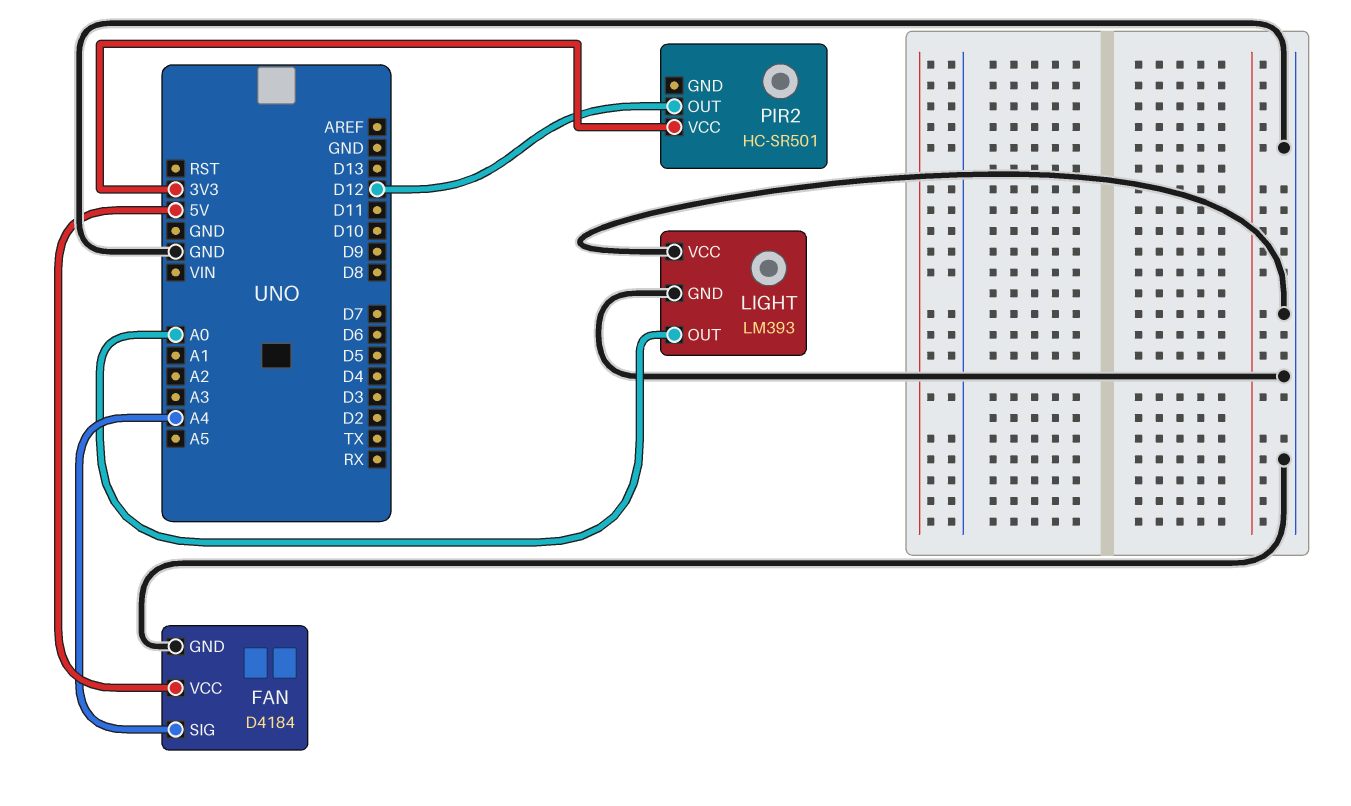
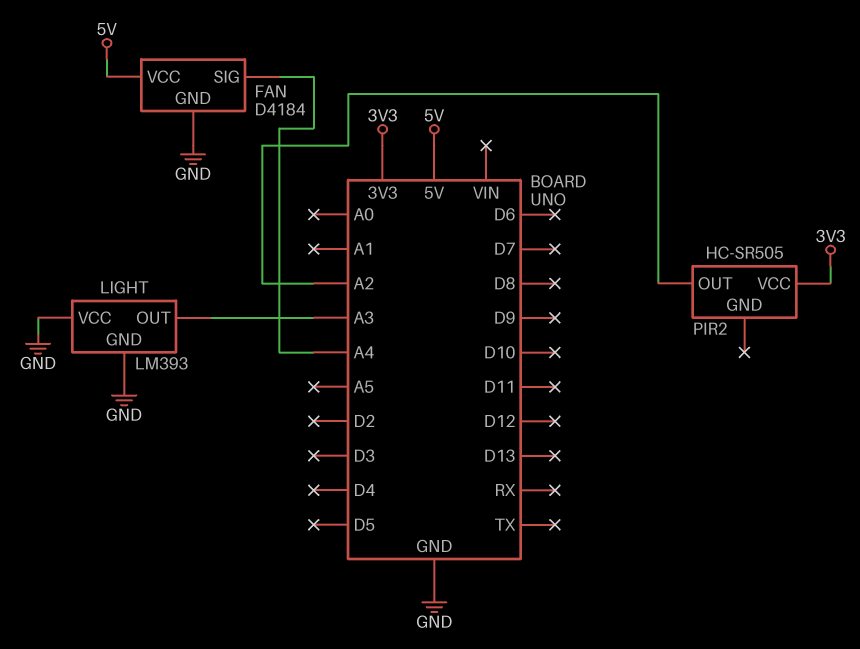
LIGHT pin OUT: A0 -> A3
PIR2: HC-SR501 -> HC-SR505
PIR2 pin OUT: D12 -> A2

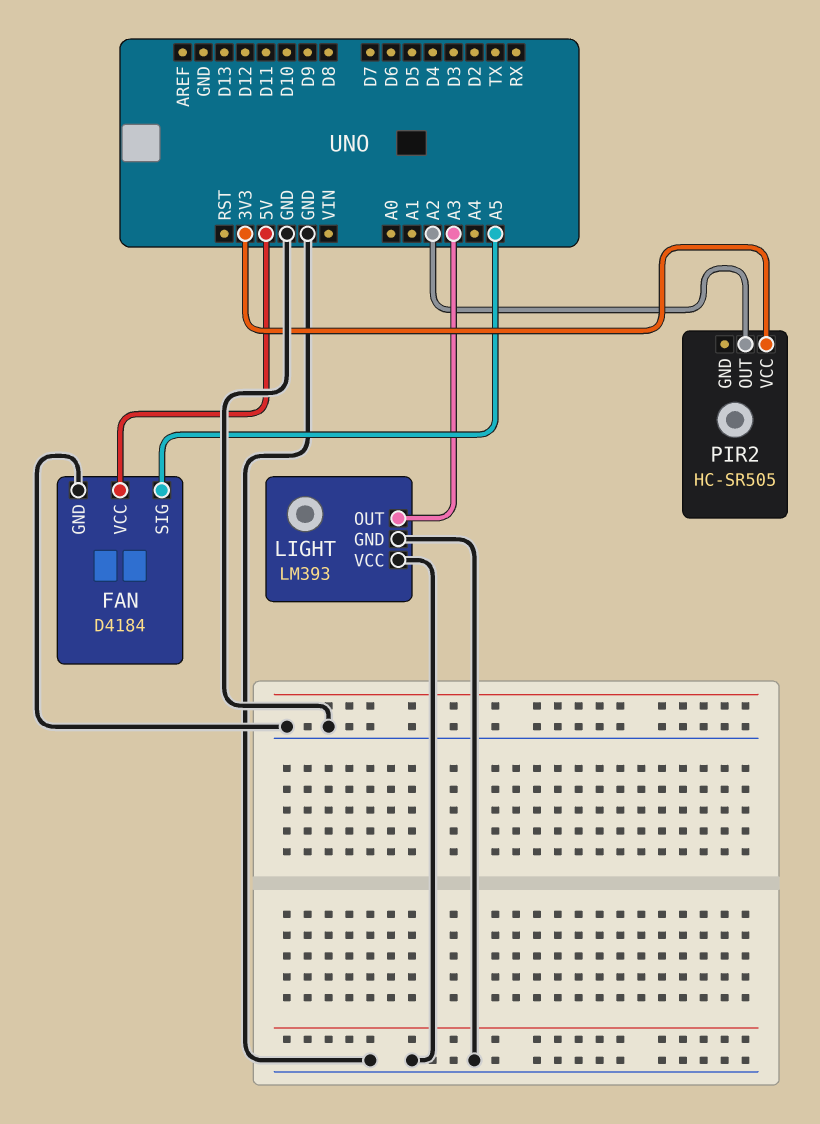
FAN pin SIG: A4 -> A5

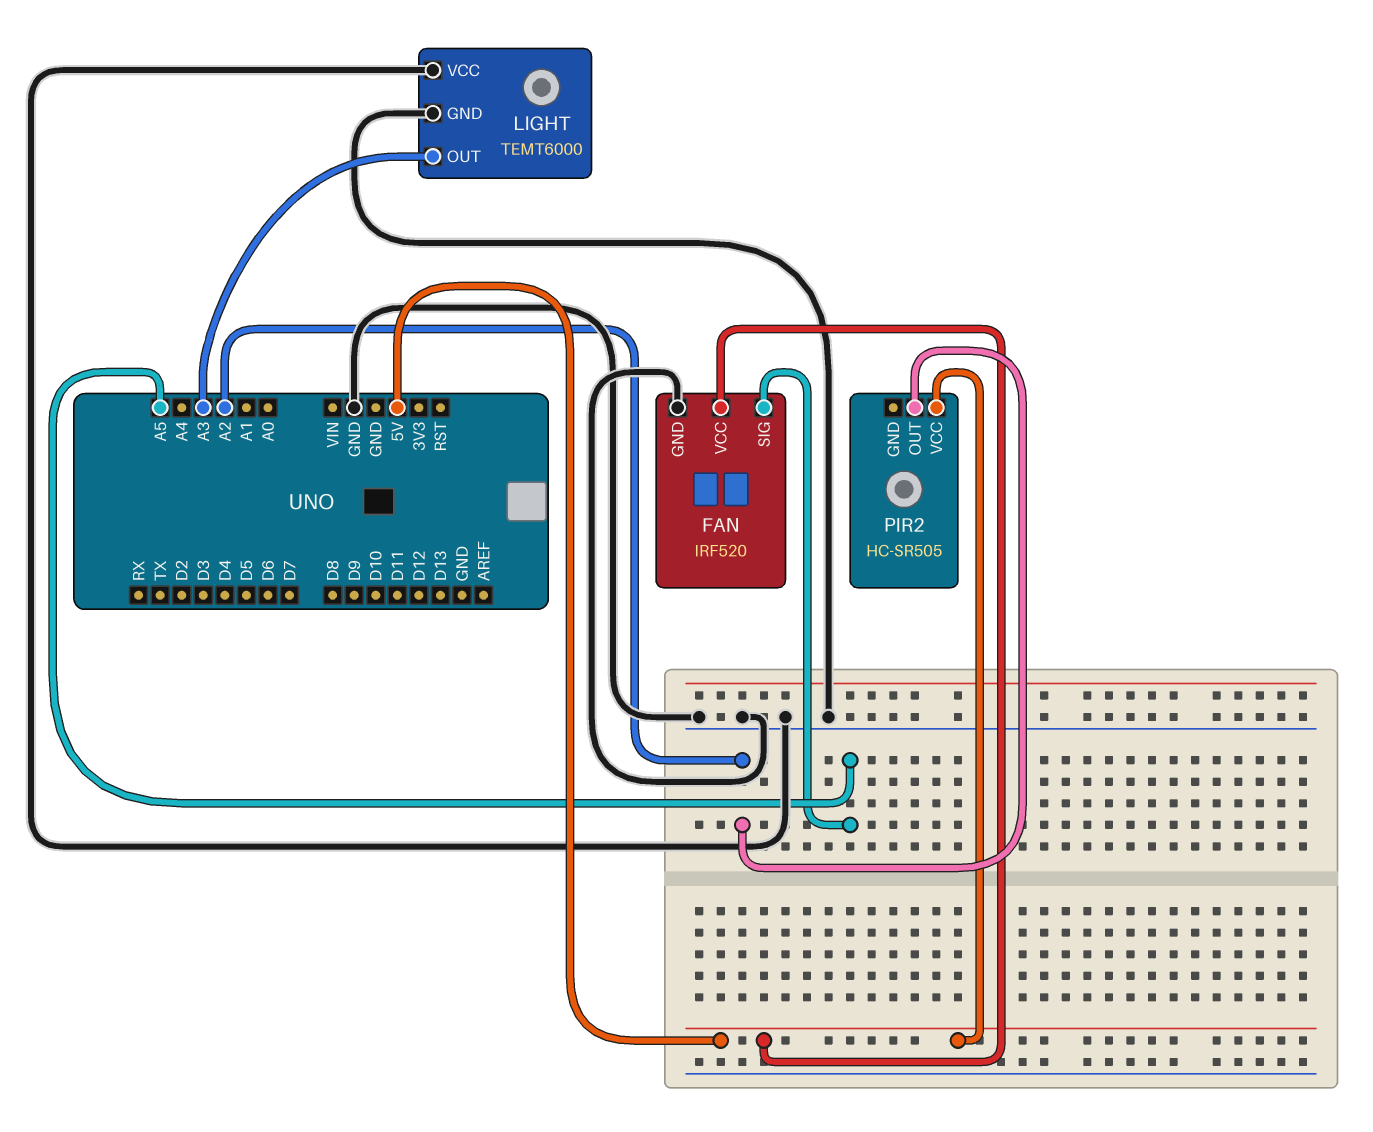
FAN: D4184 -> IRF520
LIGHT: LM393 -> TEMT6000
PIR2 pin VCC: 3V3 -> 5V

